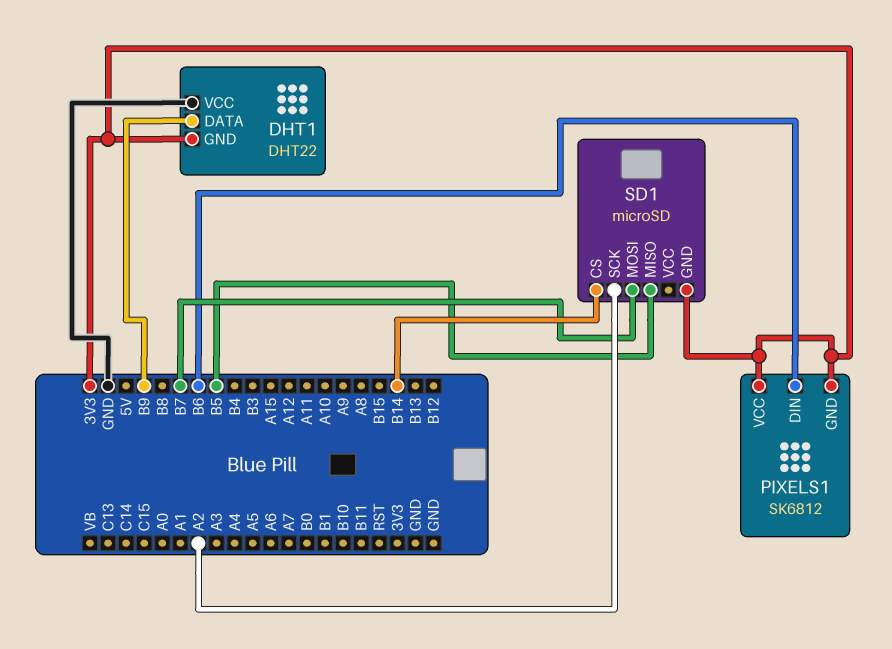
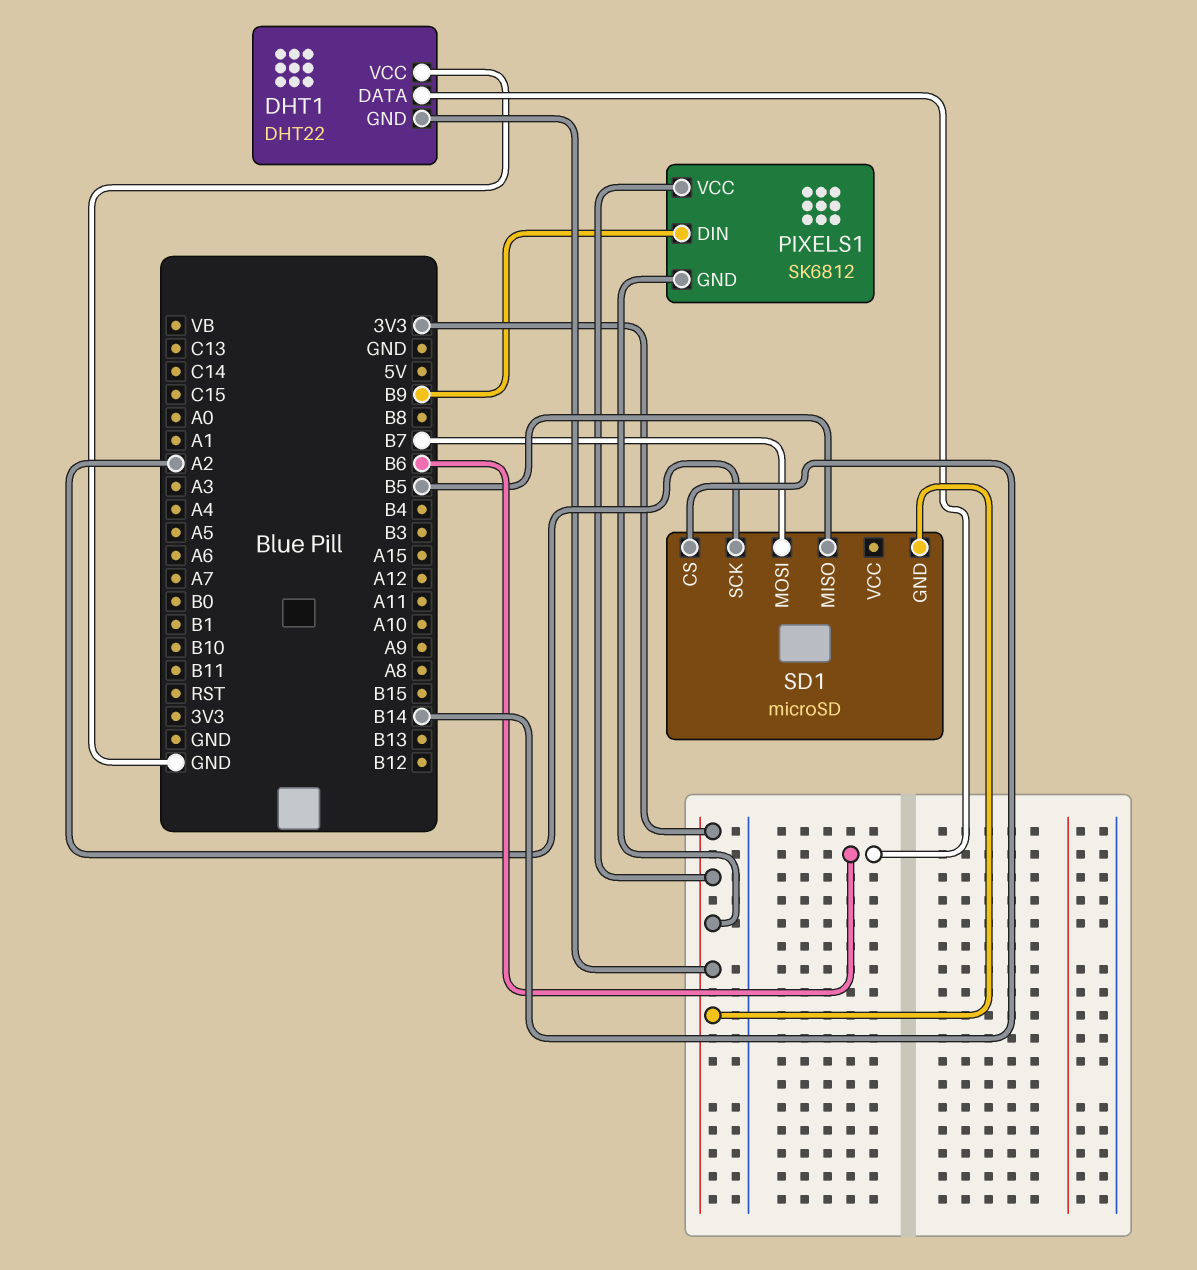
DHT1 pin DATA: B9 -> B6
PIXELS1 pin DIN: B6 -> B9

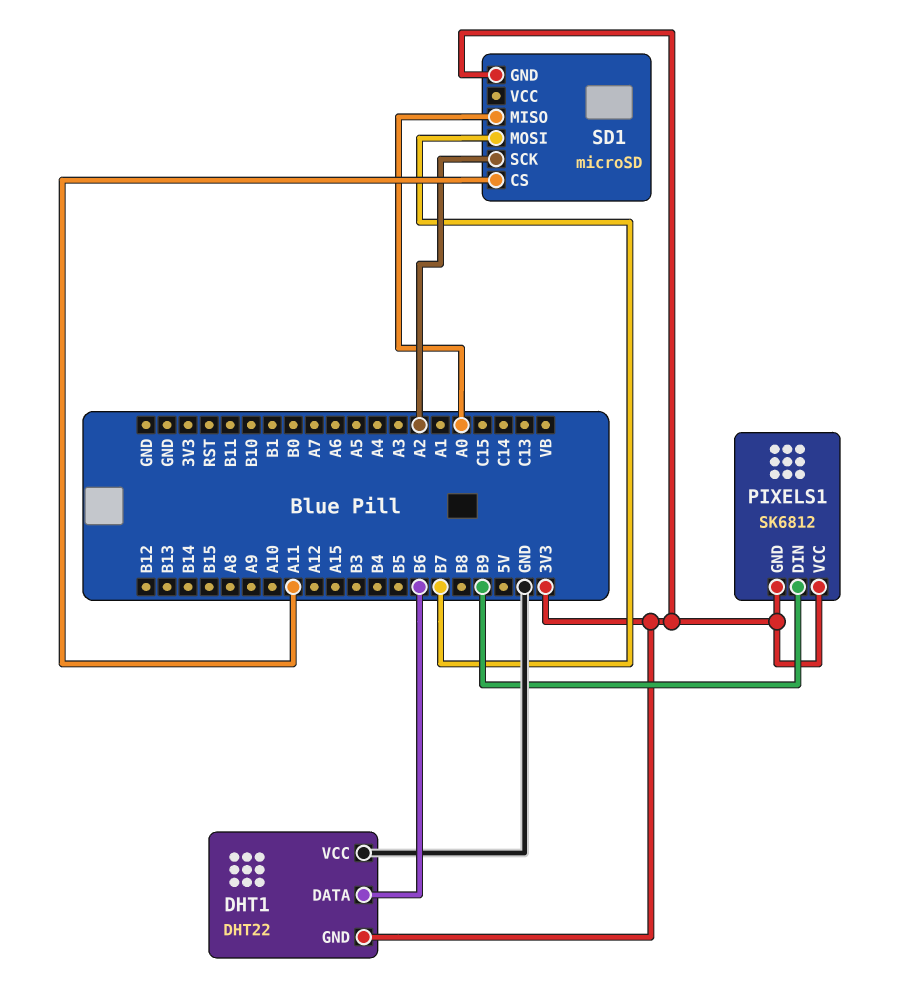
SD1 pin CS: B14 -> A11
SD1 pin MISO: B5 -> A0

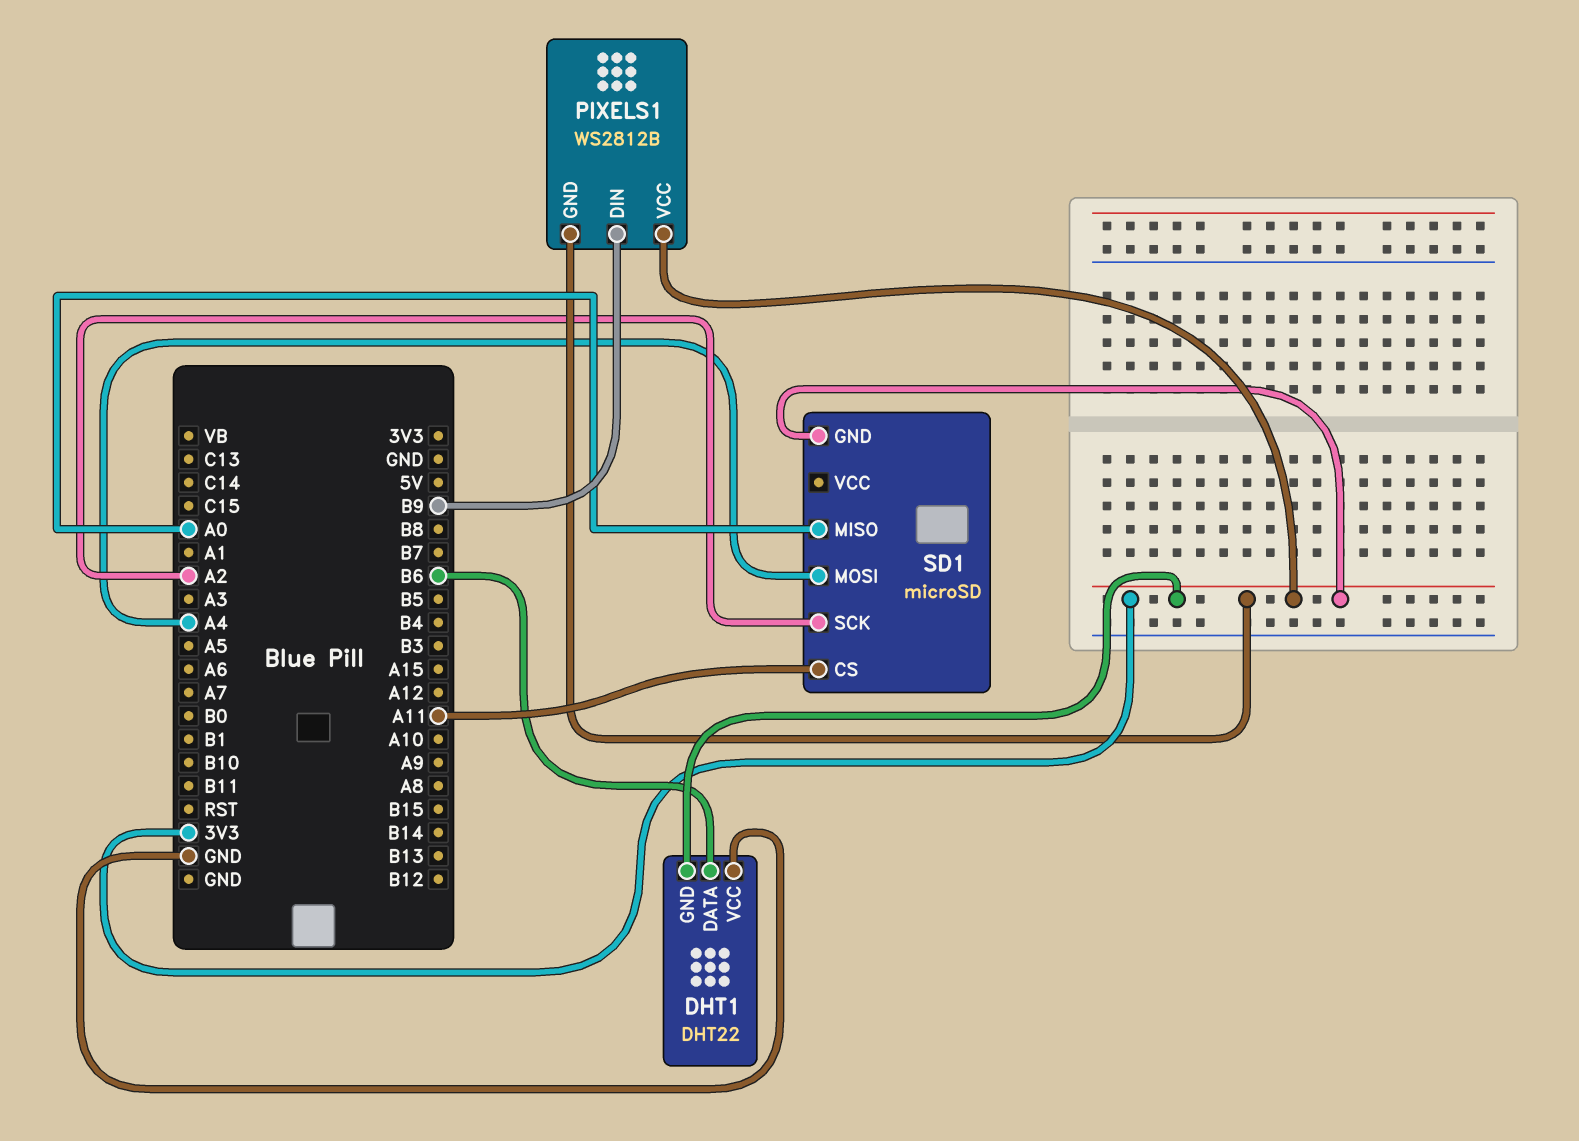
PIXELS1: SK6812 -> WS2812B
SD1 pin MOSI: B7 -> A4

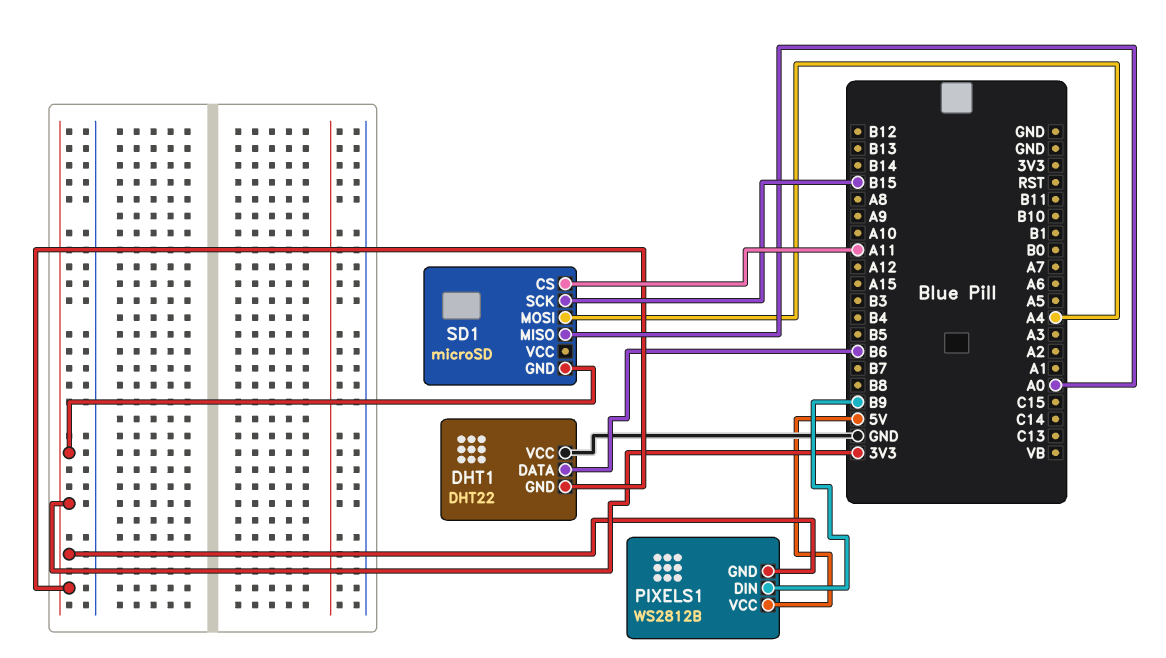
PIXELS1 pin VCC: 3V3 -> 5V
SD1 pin SCK: A2 -> B15

